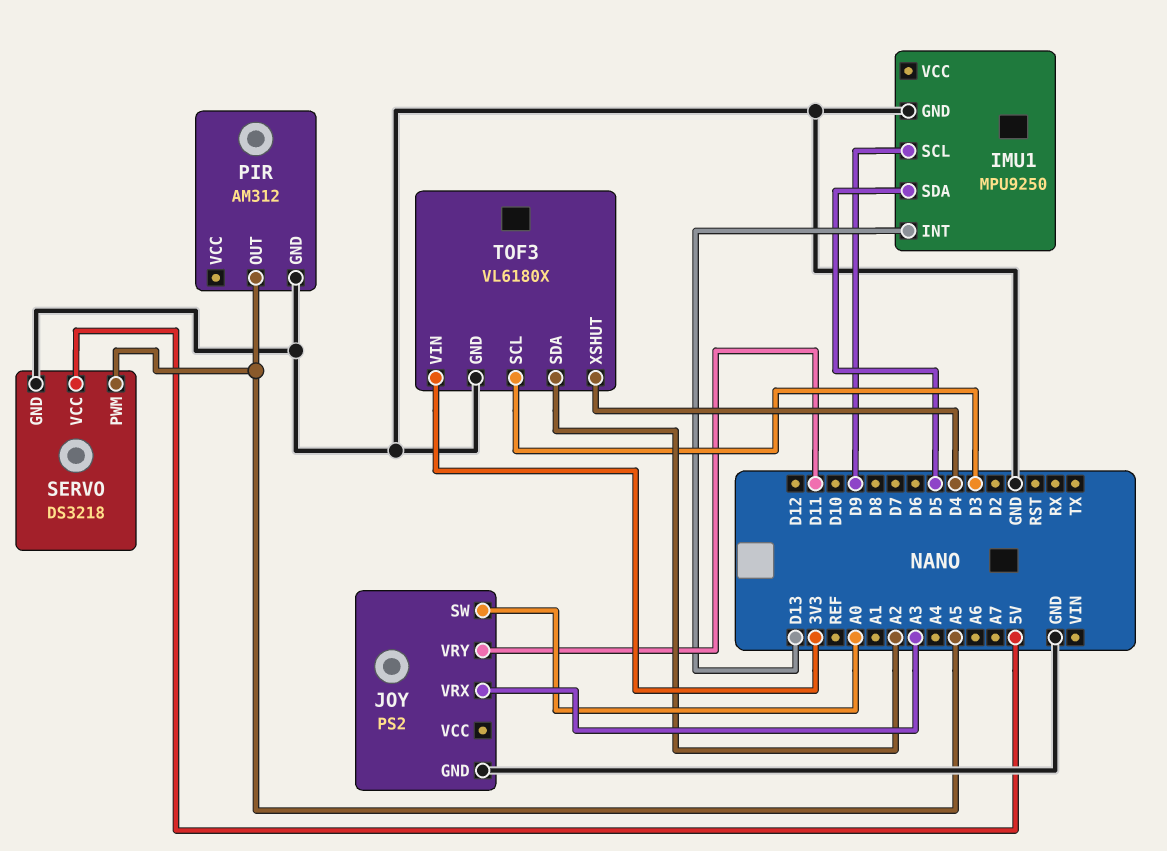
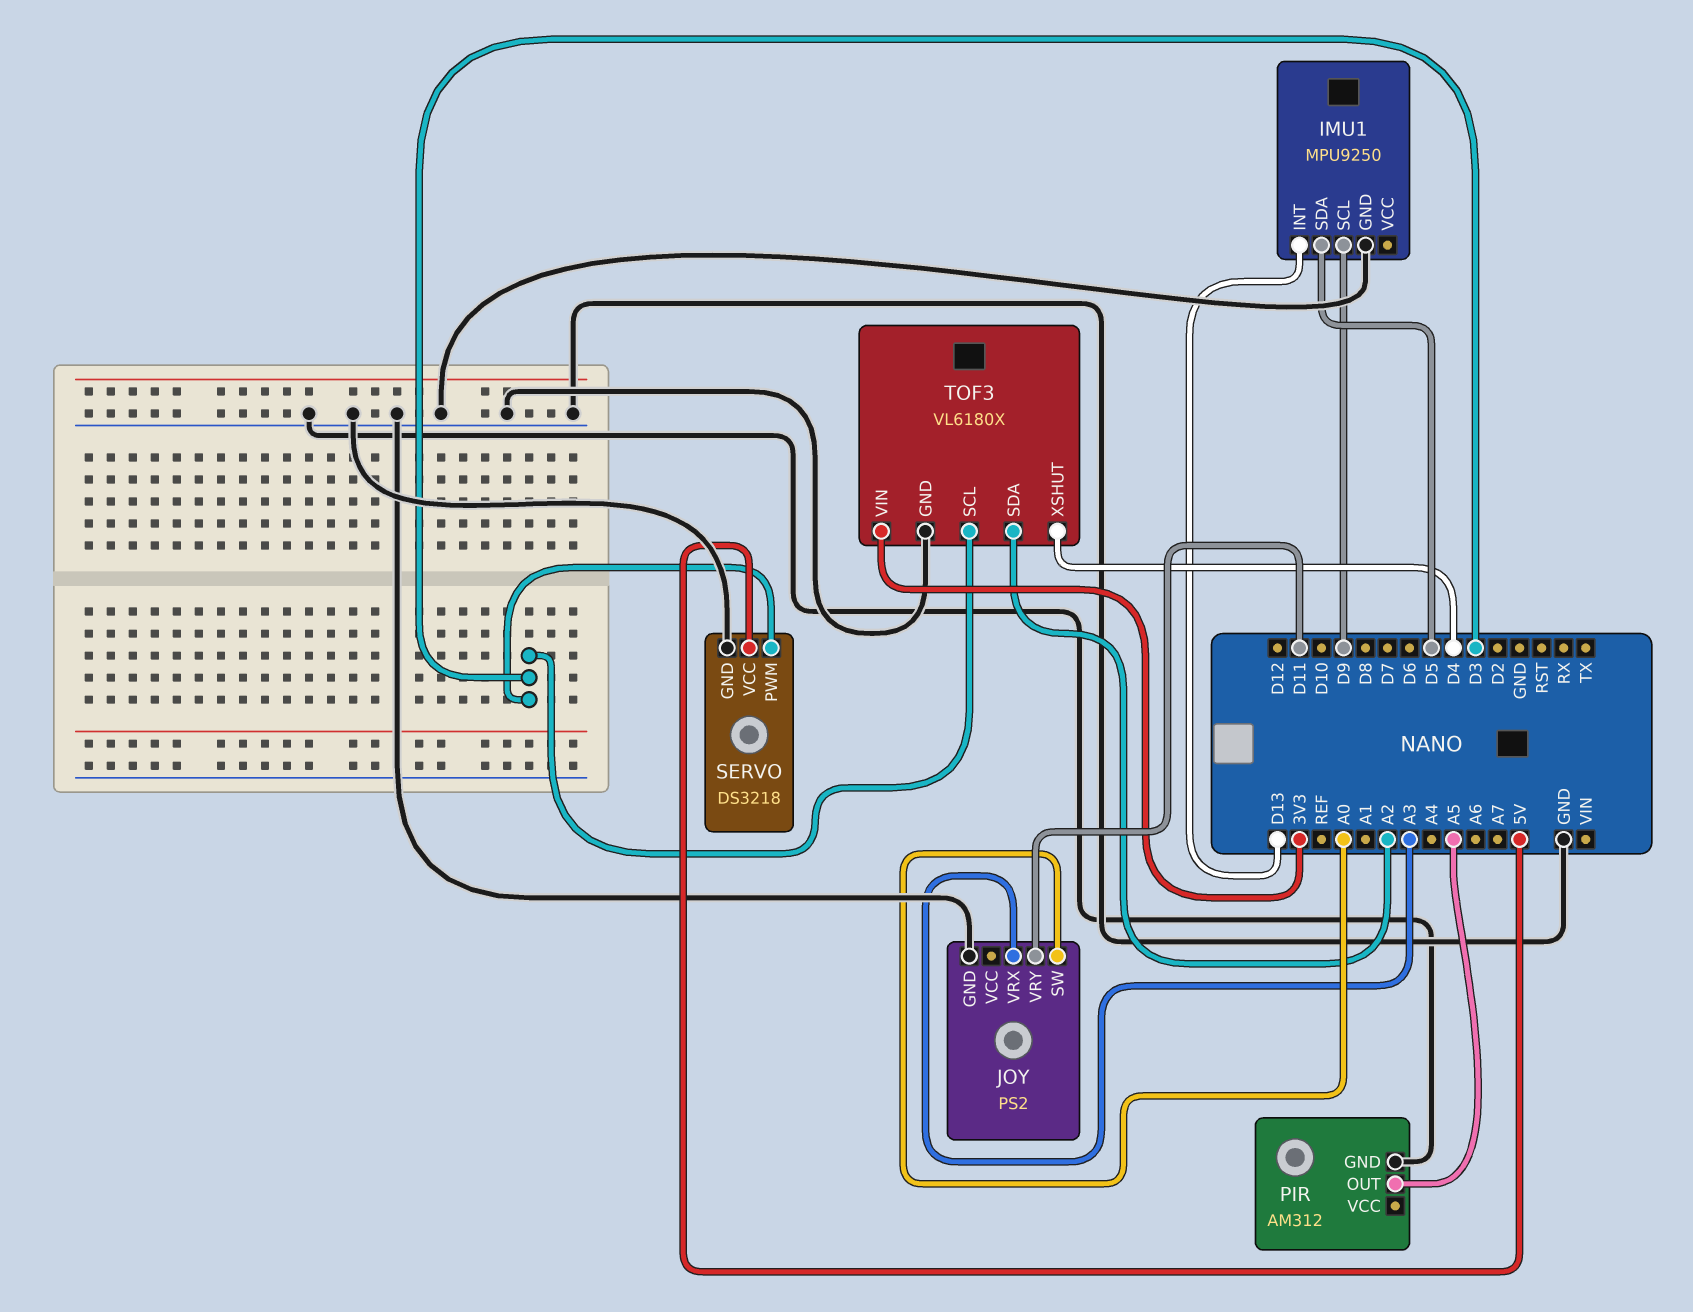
SERVO pin PWM: A5 -> D3

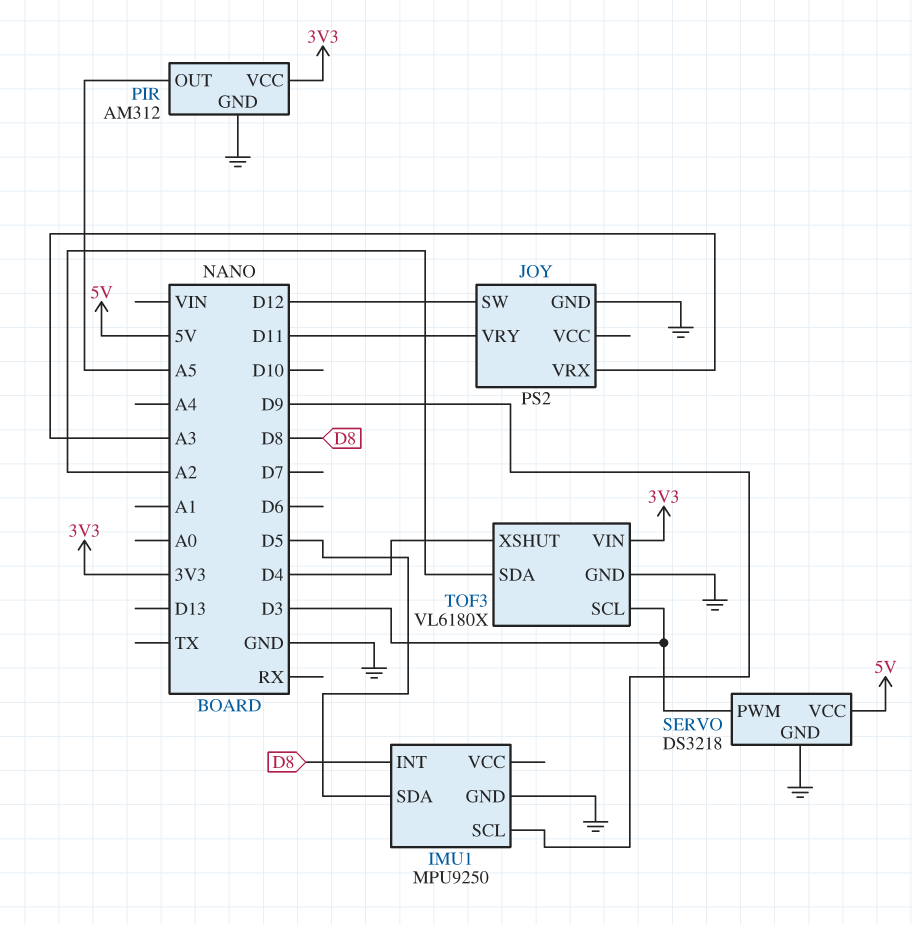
IMU1 pin INT: D13 -> D8
JOY pin SW: A0 -> D12
PIR pin VCC: none -> 3V3

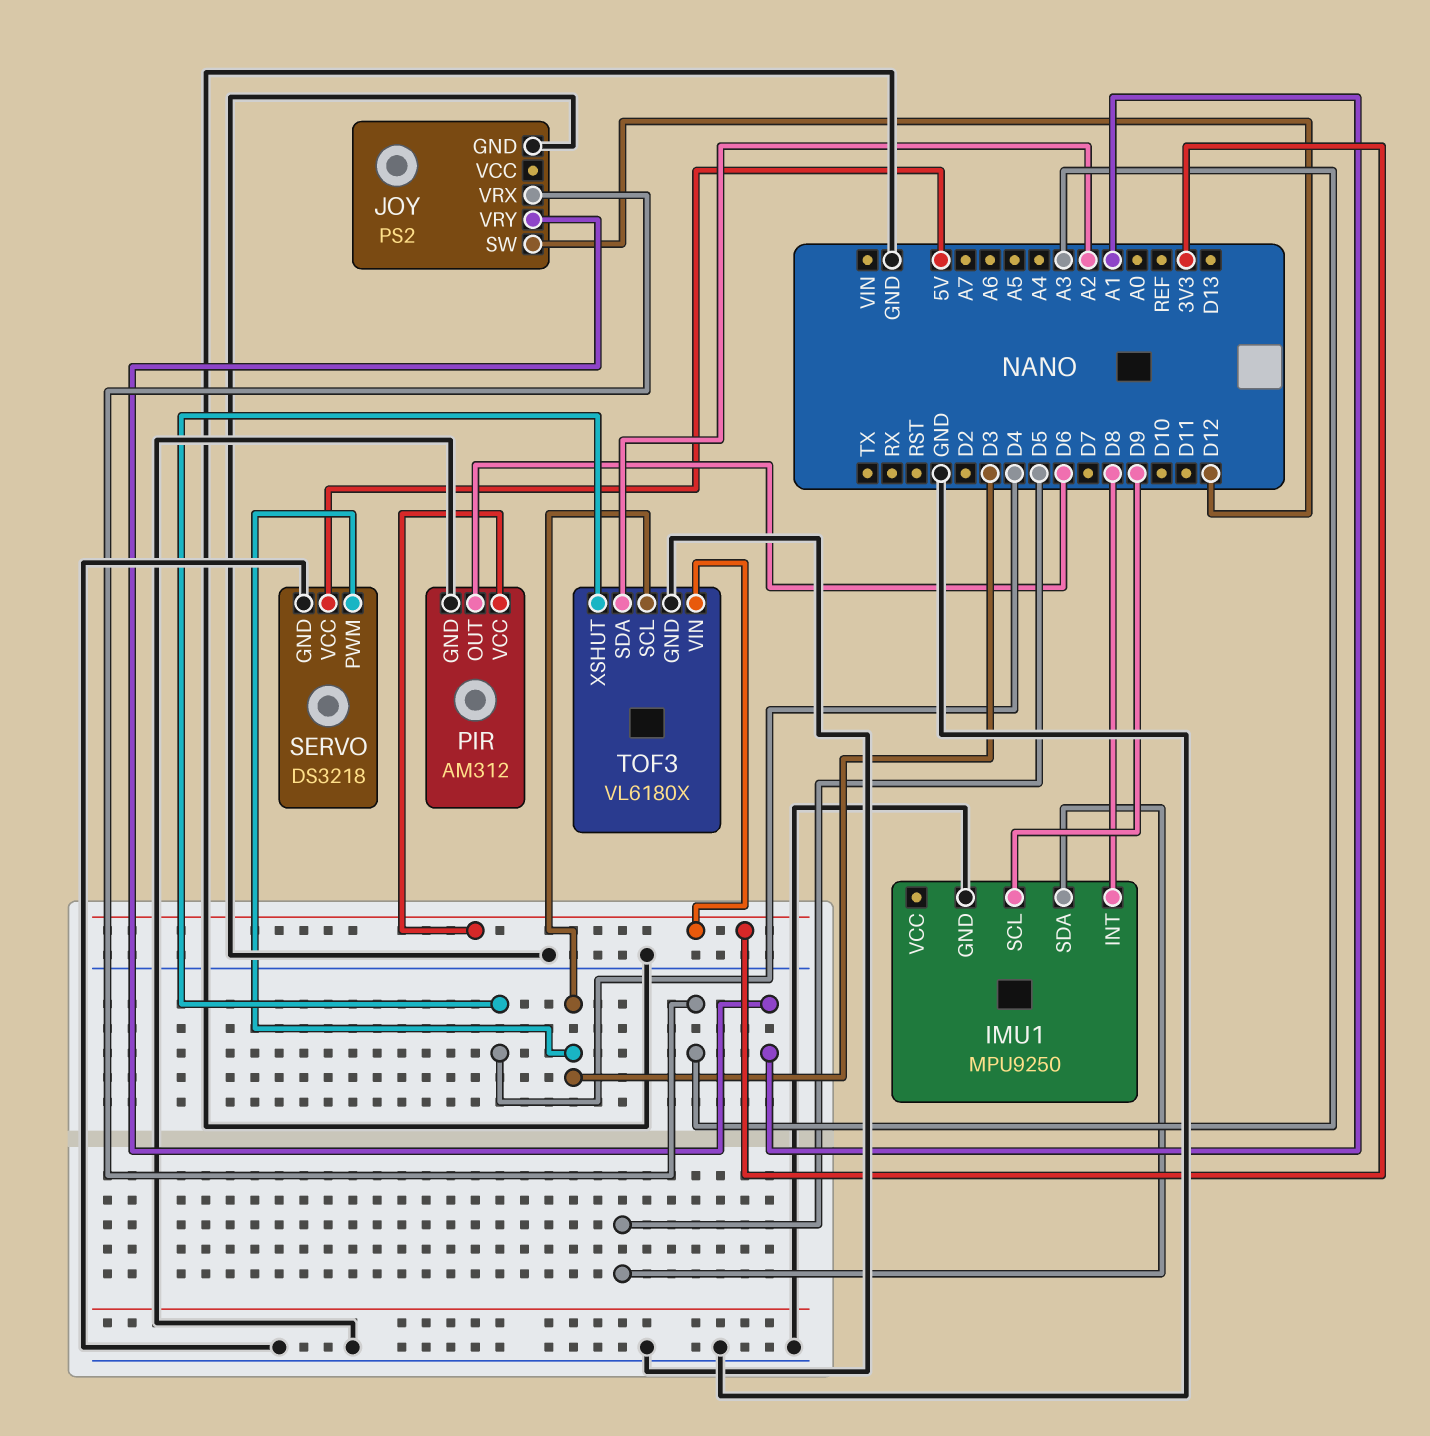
JOY pin VRY: D11 -> A1
PIR pin OUT: A5 -> D6

